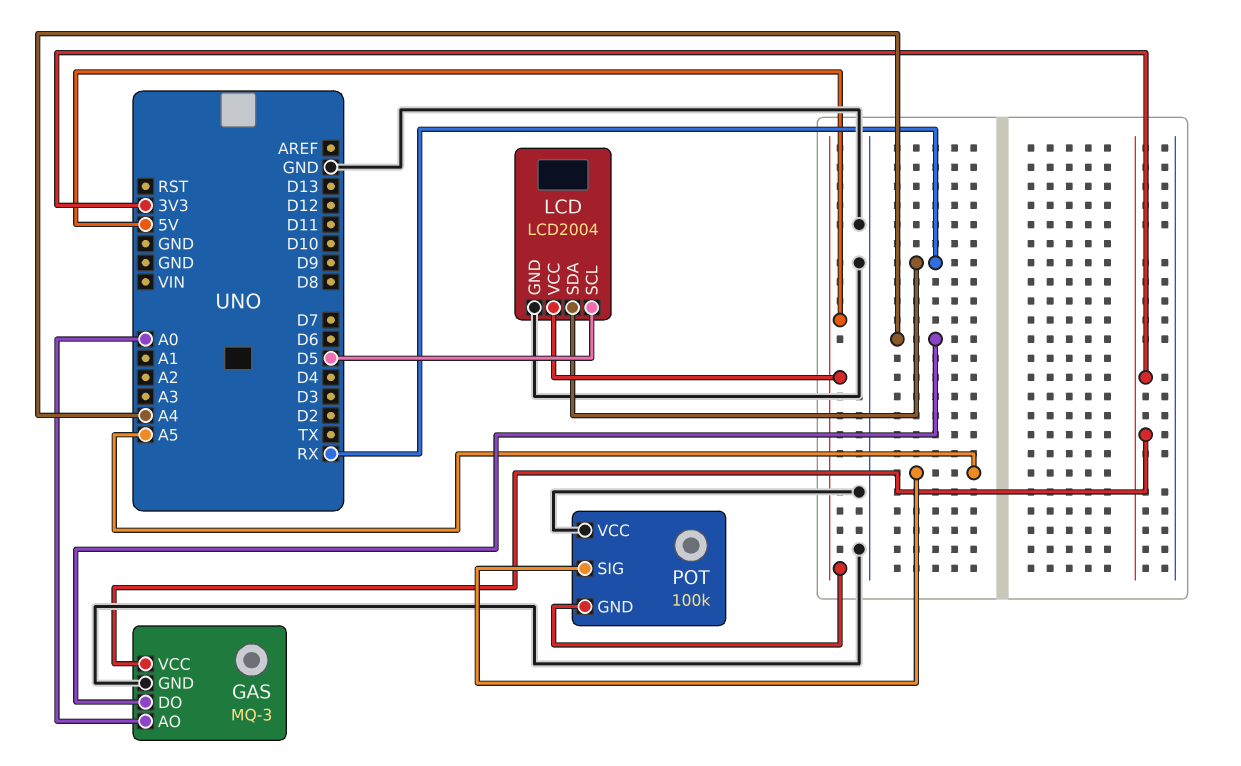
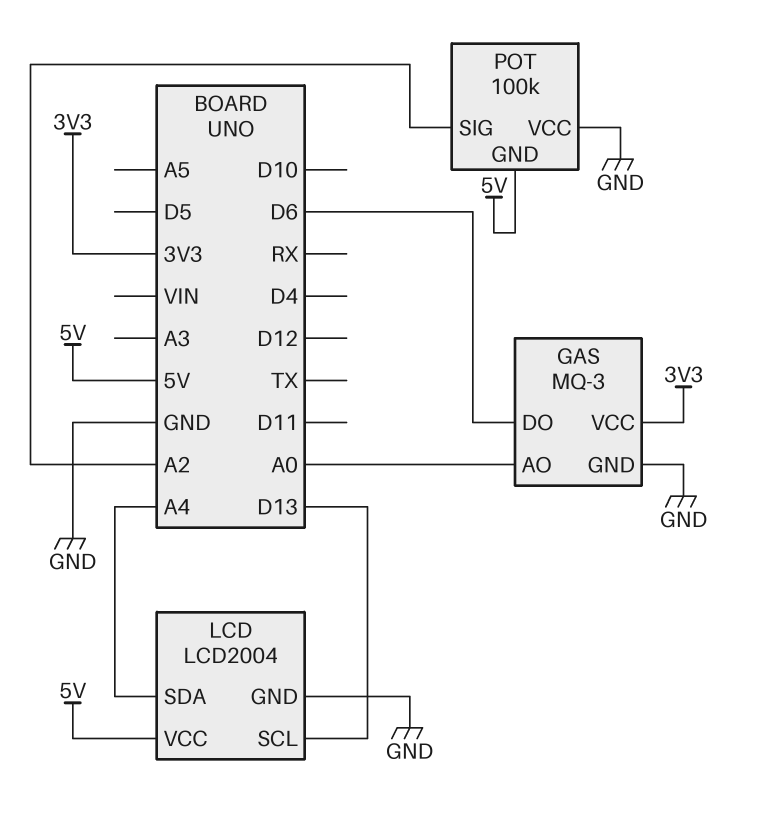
GAS pin DO: A4 -> D6
LCD pin SCL: D5 -> D13
LCD pin SDA: RX -> A4
POT pin SIG: A5 -> A2

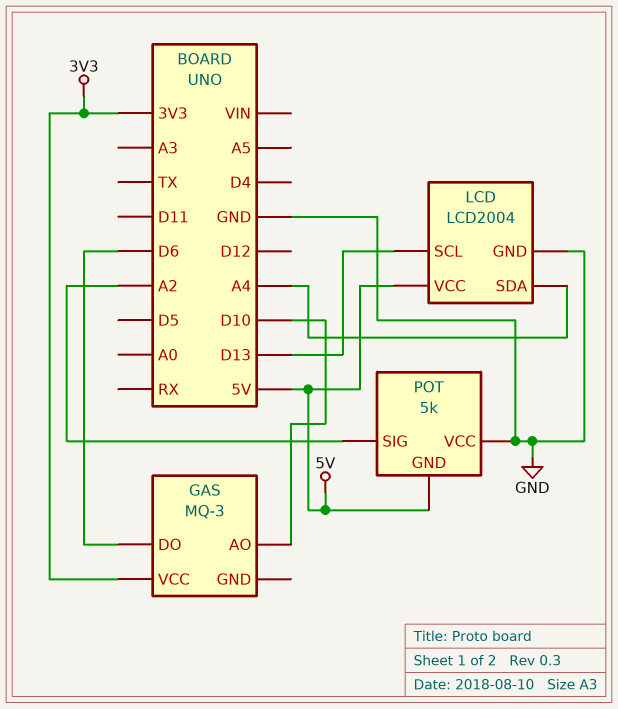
GAS pin AO: A0 -> D10
GAS pin GND: GND -> none
POT: 100k -> 5k

